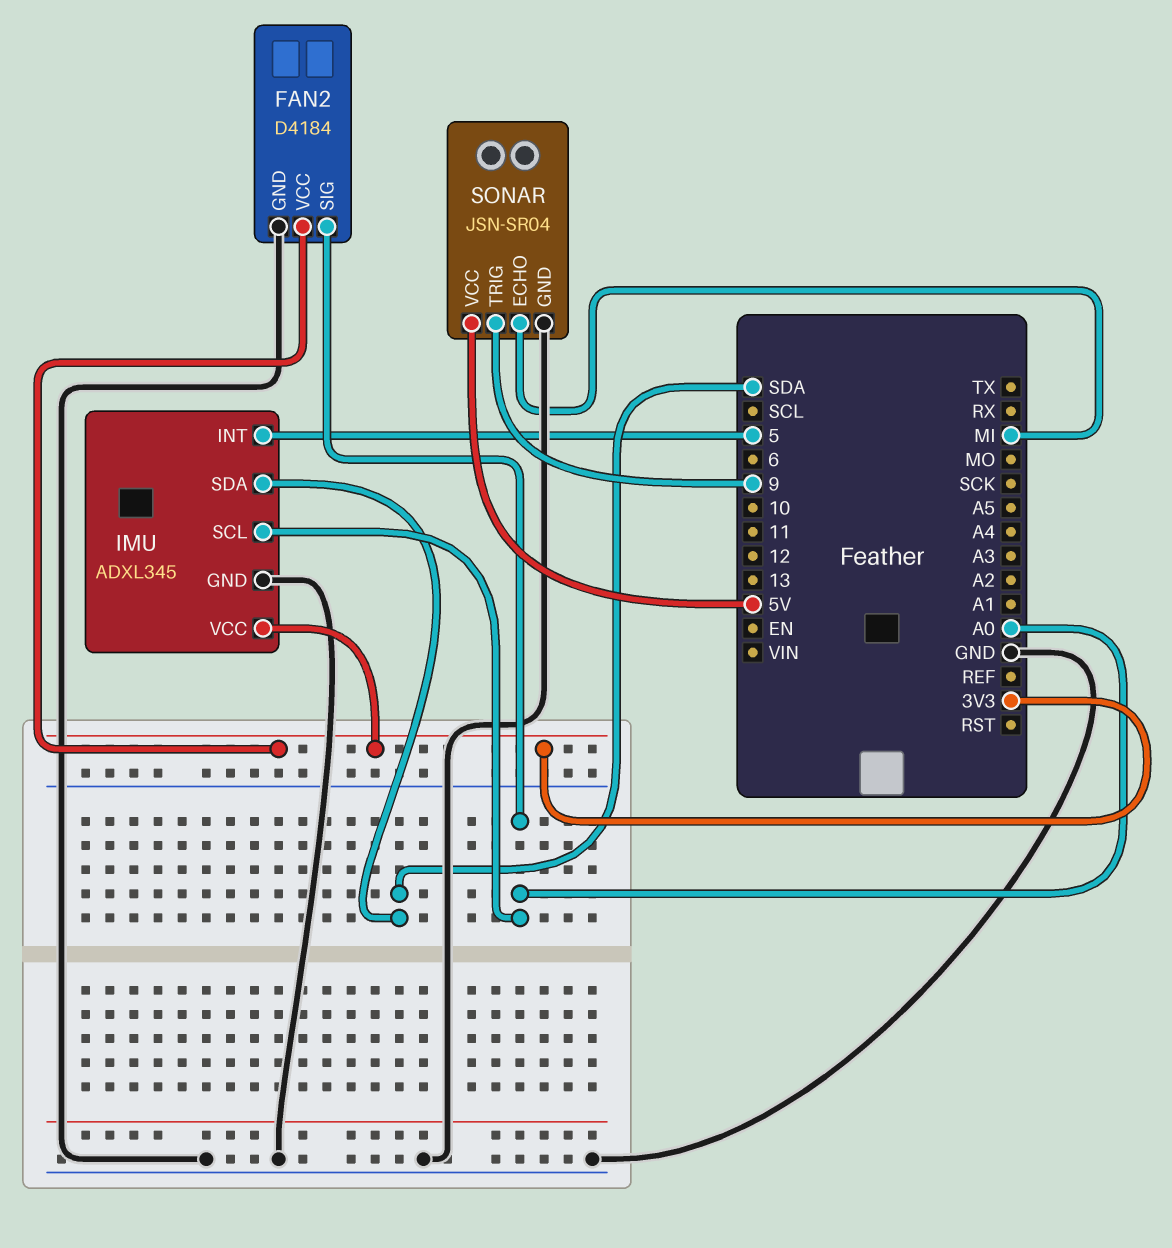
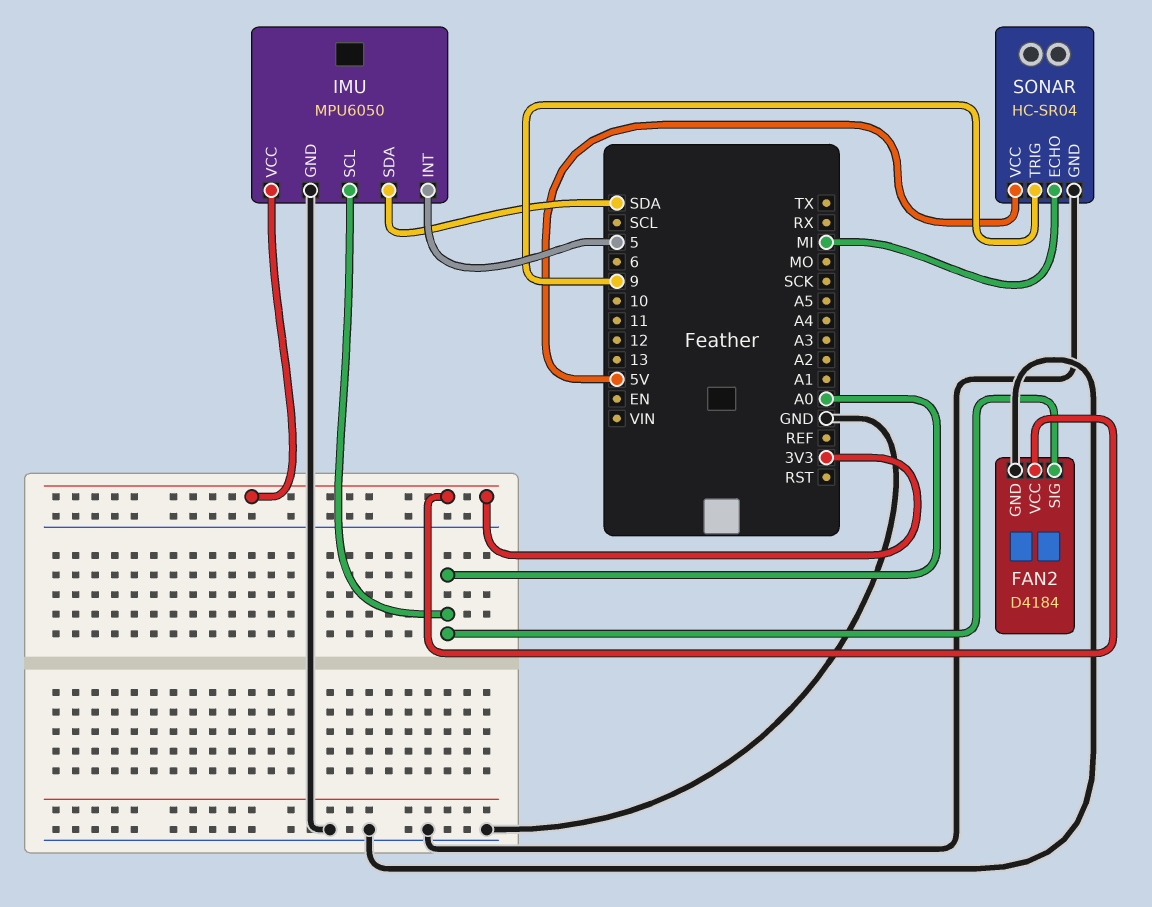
IMU: ADXL345 -> MPU6050
SONAR: JSN-SR04 -> HC-SR04

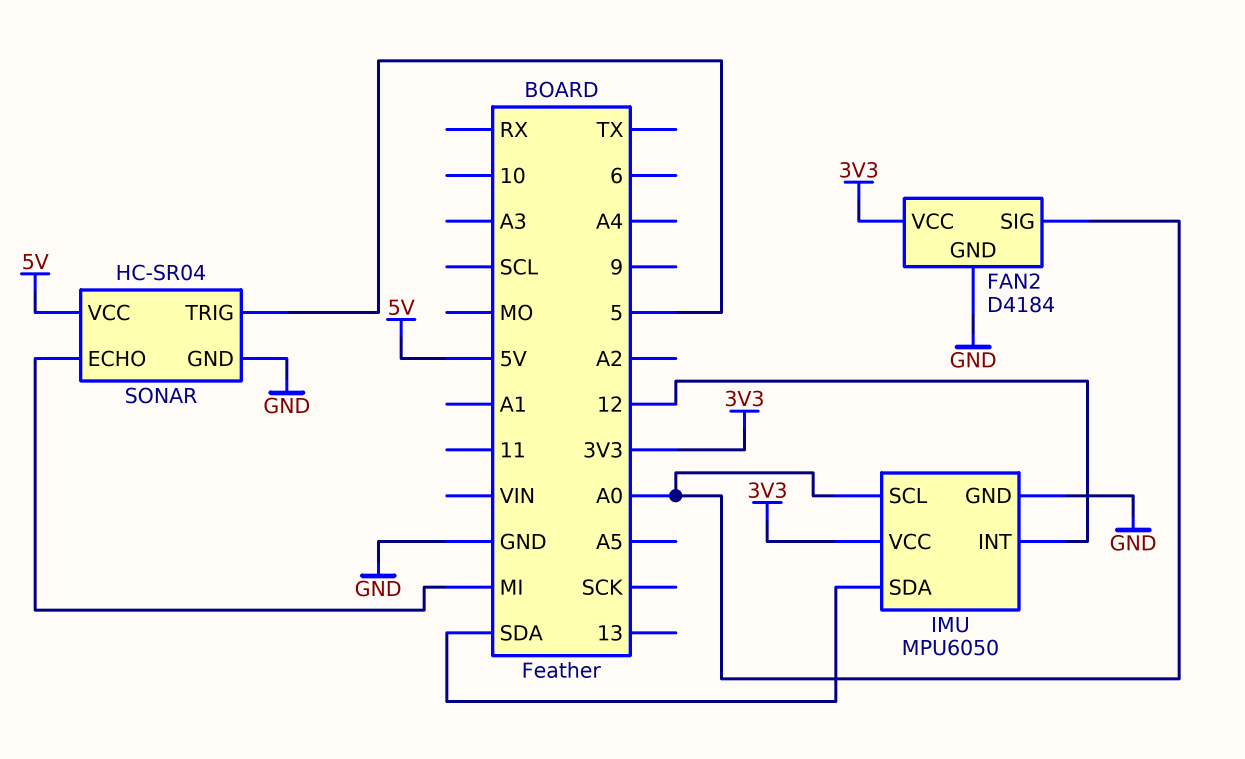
IMU pin INT: 5 -> 12
SONAR pin TRIG: 9 -> 5

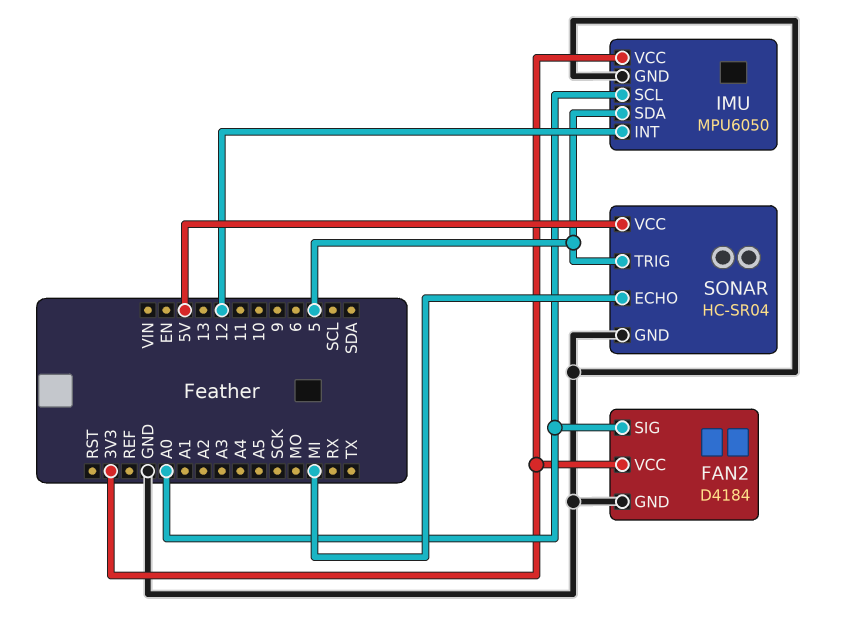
IMU pin SDA: SDA -> 5

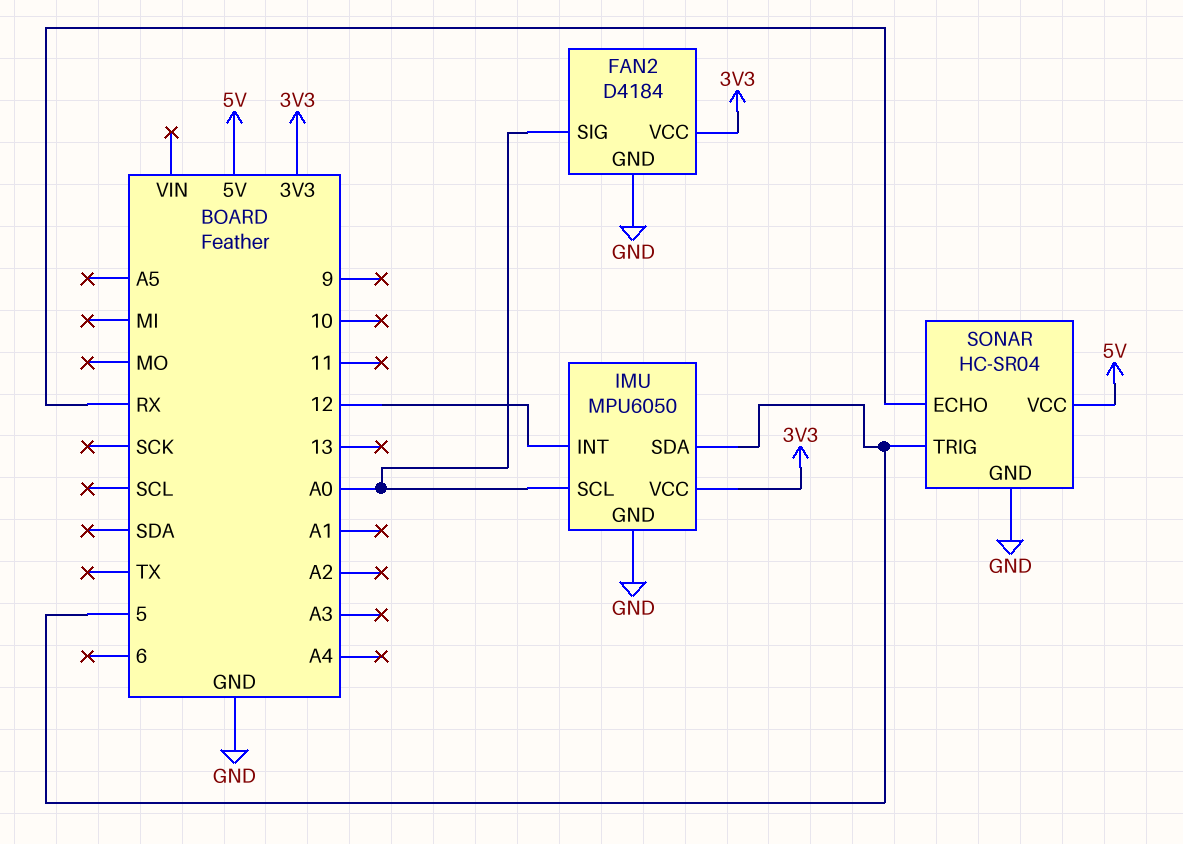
SONAR pin ECHO: MI -> RX

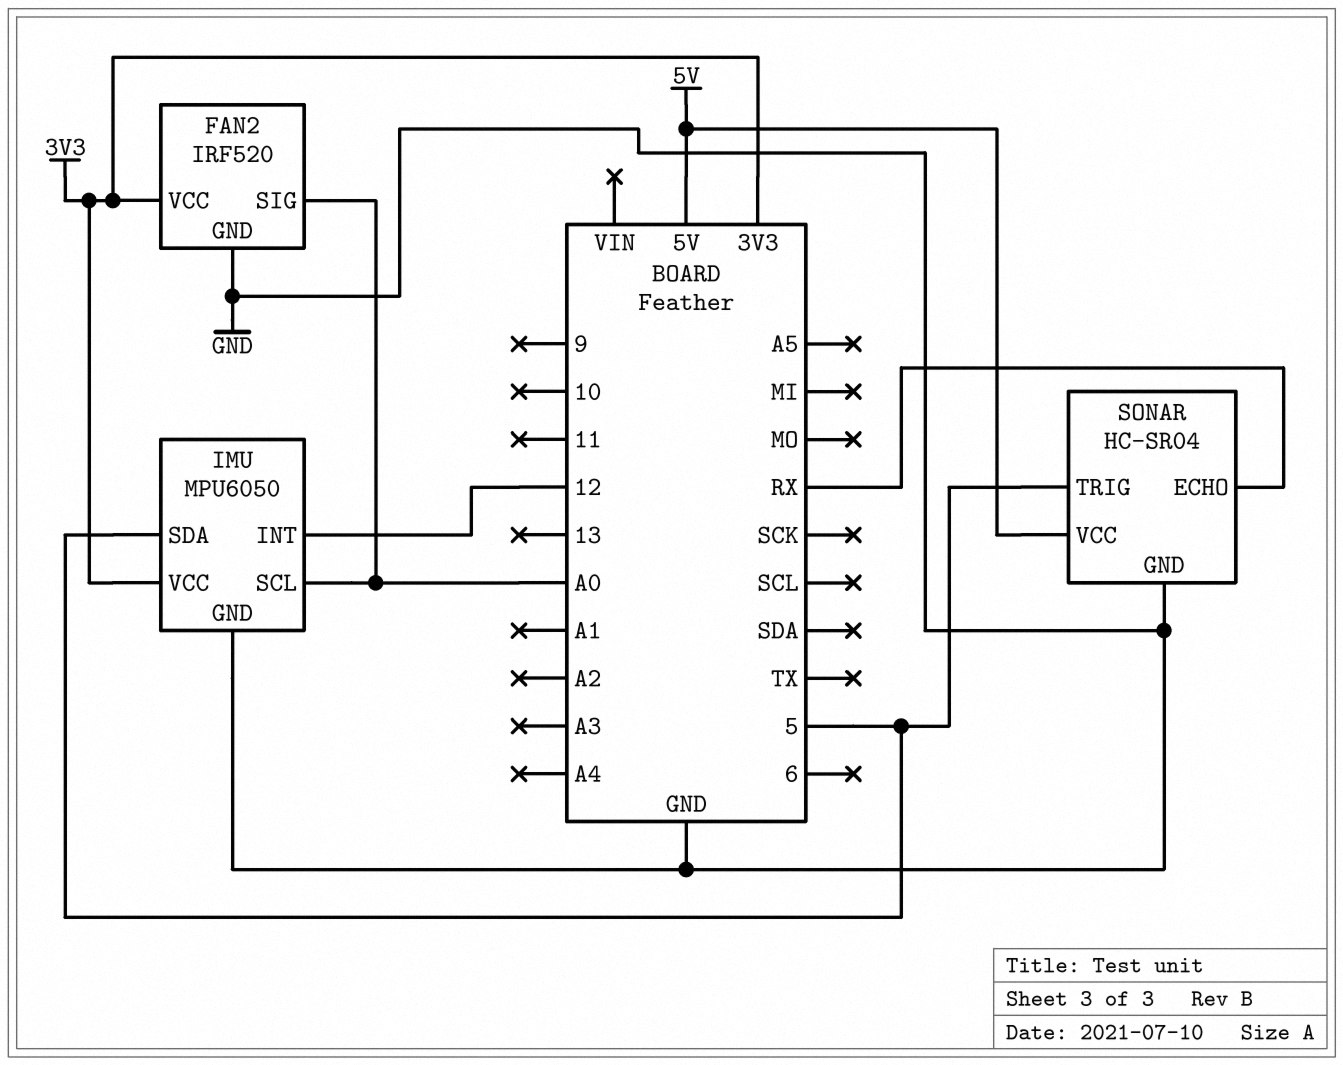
FAN2: D4184 -> IRF520

